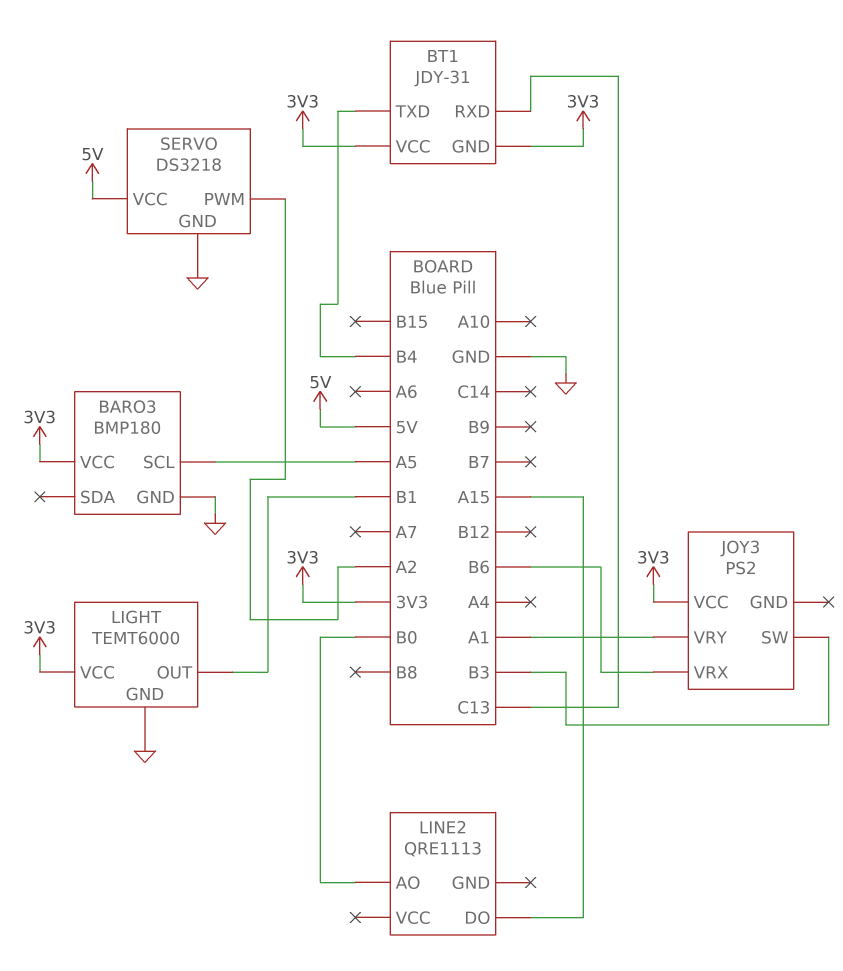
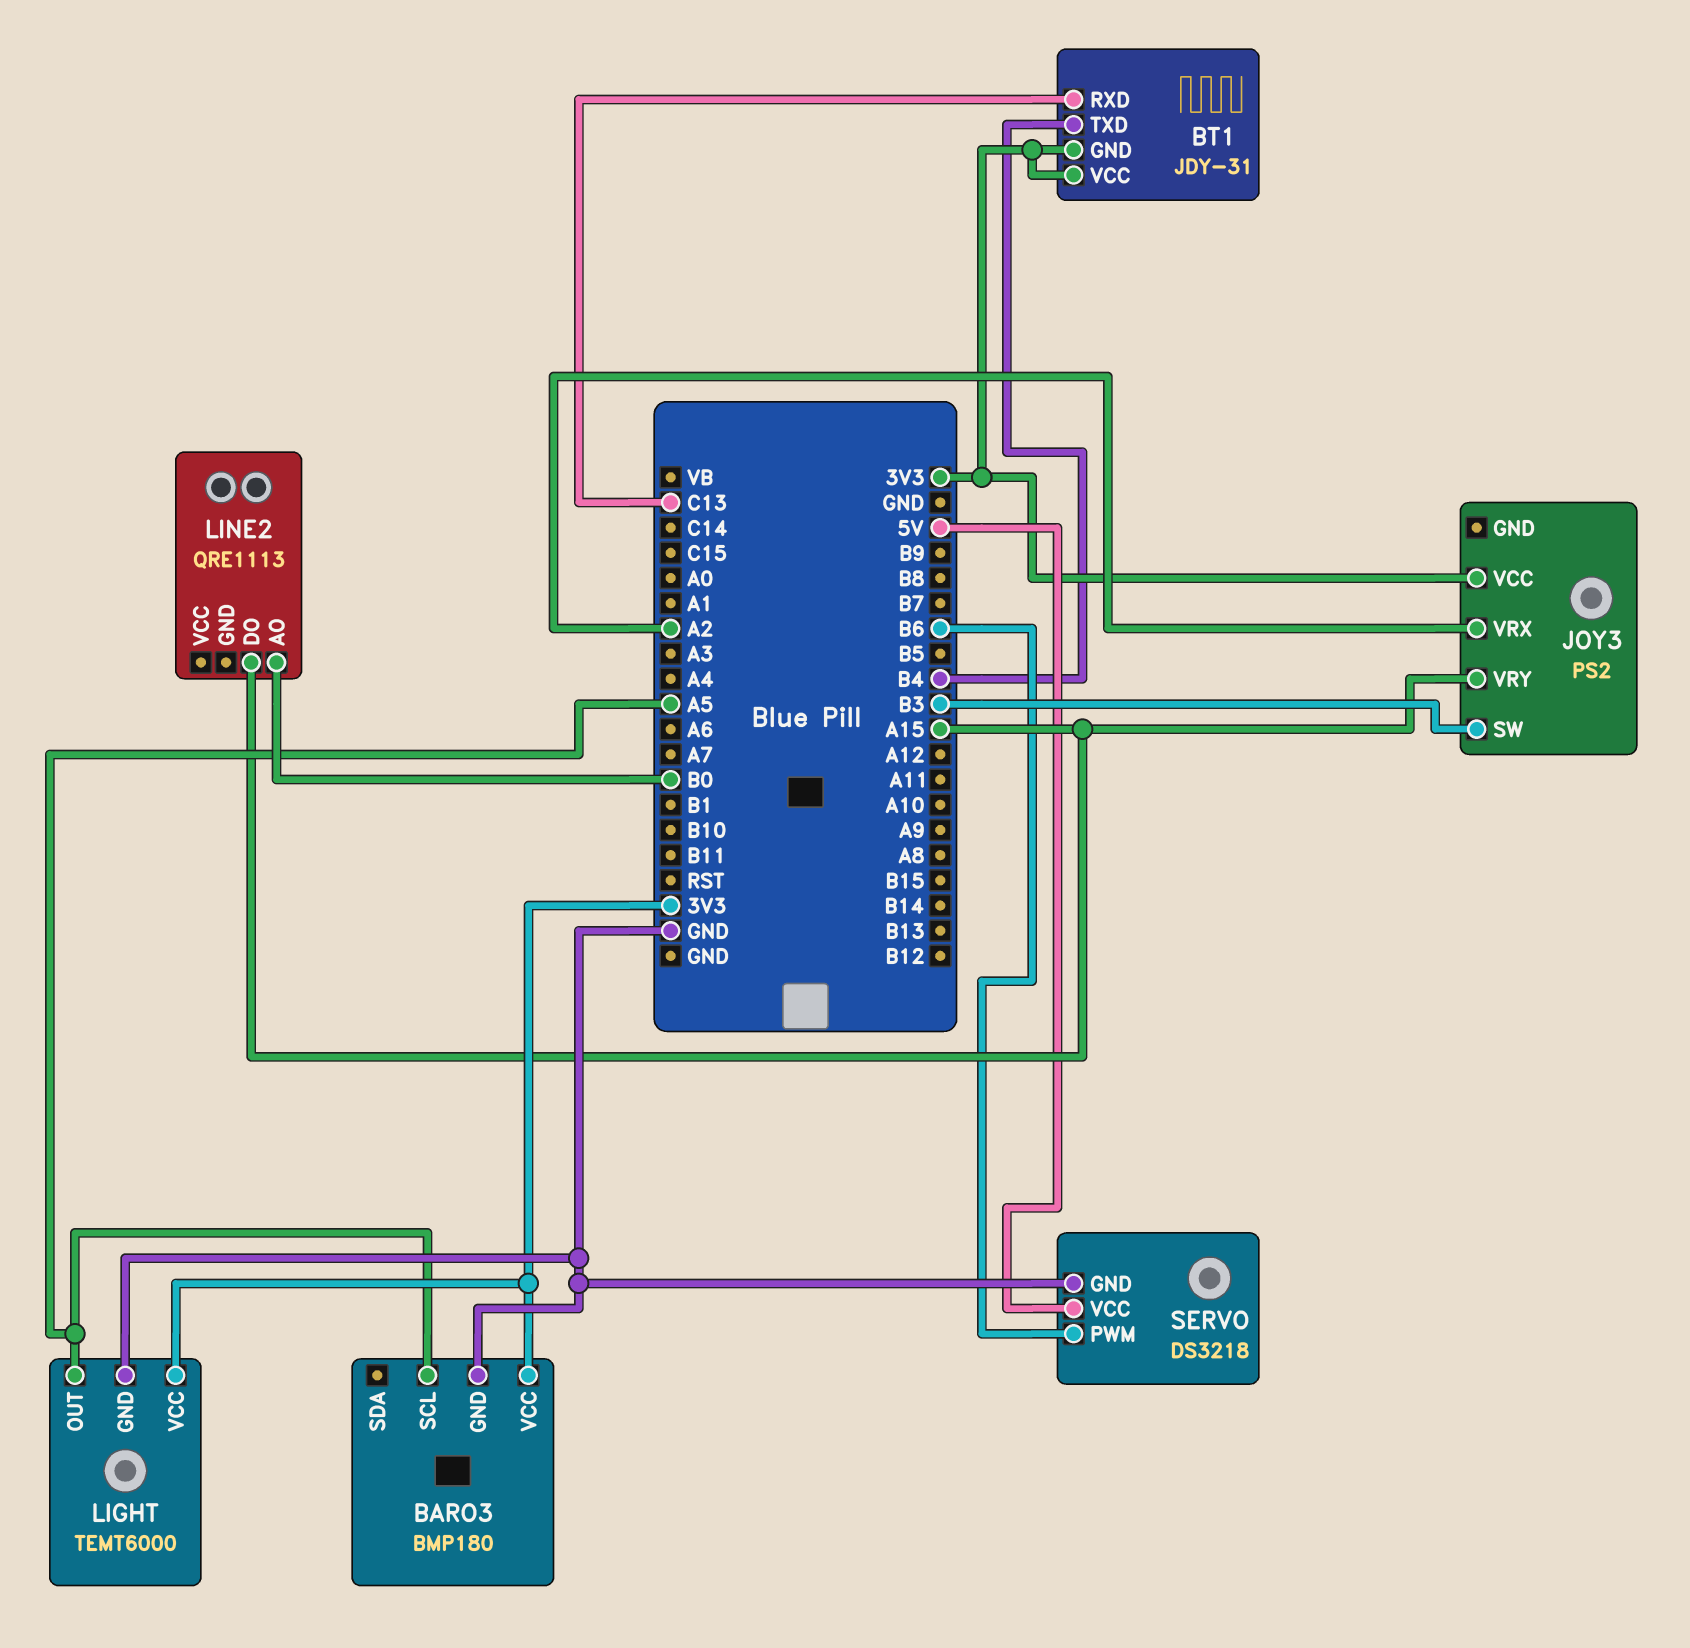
JOY3 pin VRX: B6 -> A2
JOY3 pin VRY: A1 -> A15
LIGHT pin OUT: B1 -> A5
SERVO pin PWM: A2 -> B6

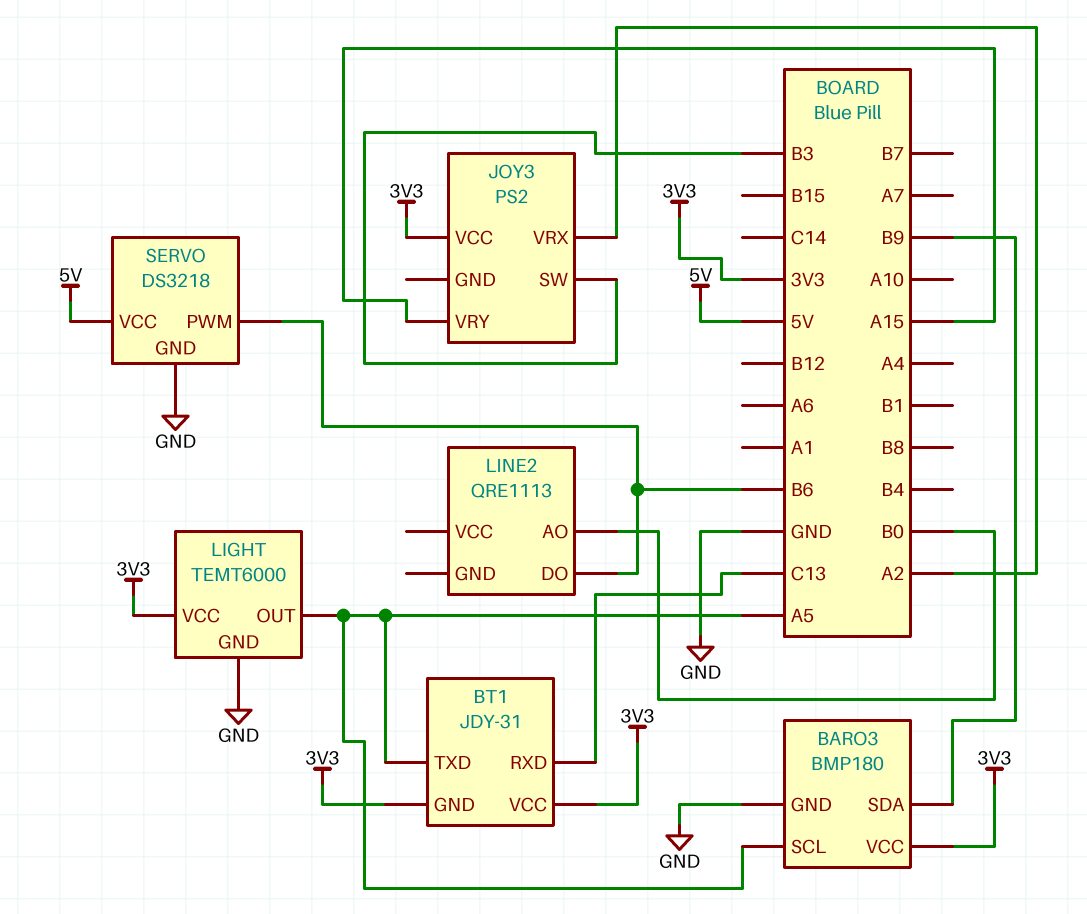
BARO3 pin SDA: none -> B9
BT1 pin TXD: B4 -> A5
LINE2 pin DO: A15 -> B6

